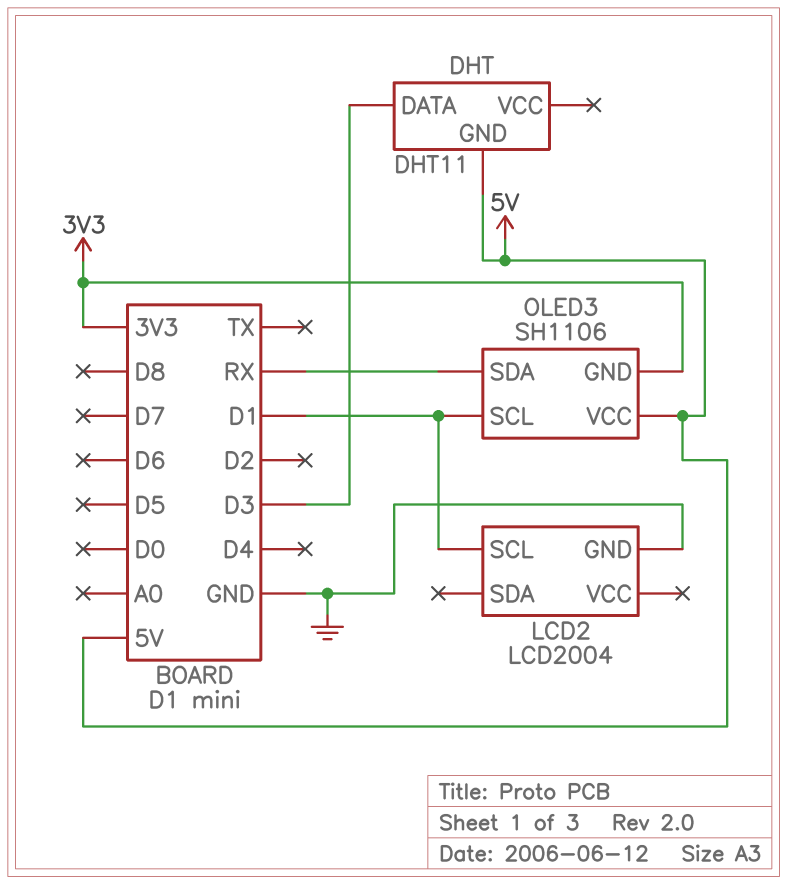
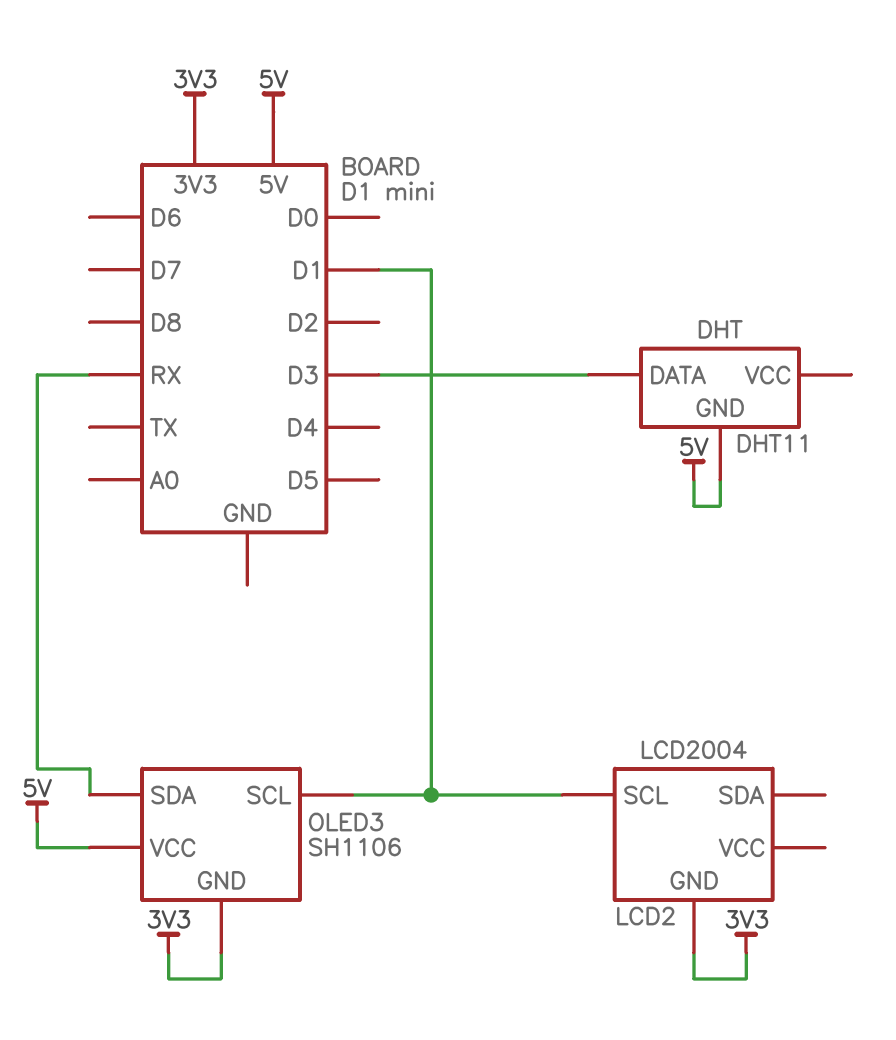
LCD2 pin GND: GND -> 3V3

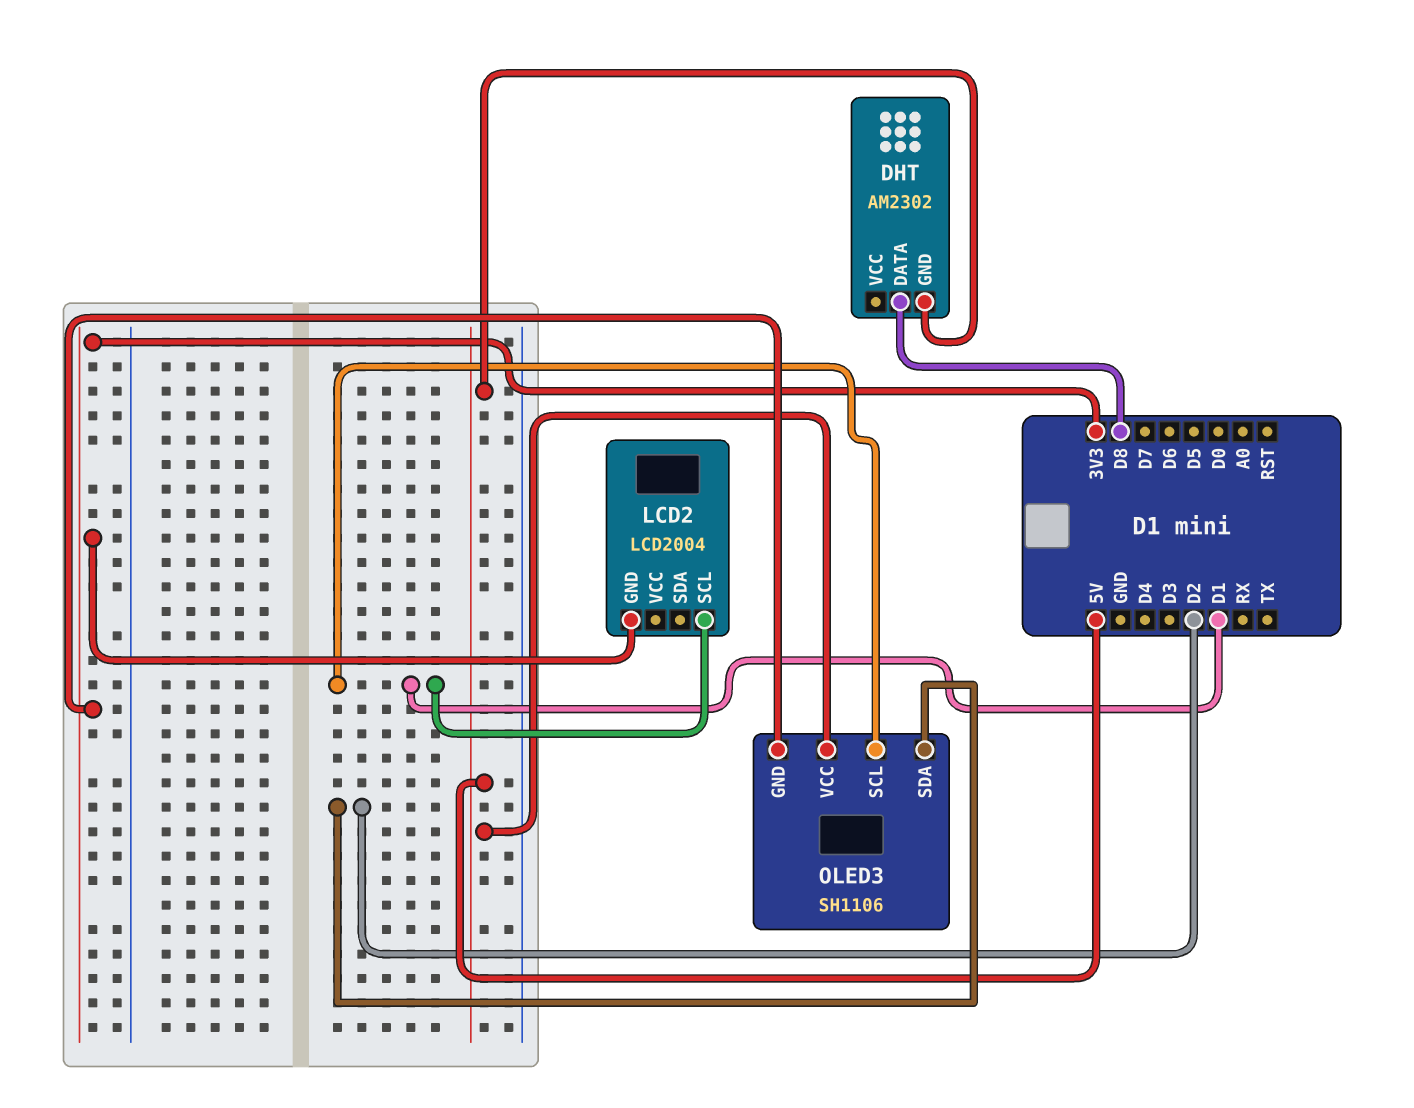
DHT: DHT11 -> AM2302
DHT pin DATA: D3 -> D8
OLED3 pin SDA: RX -> D2

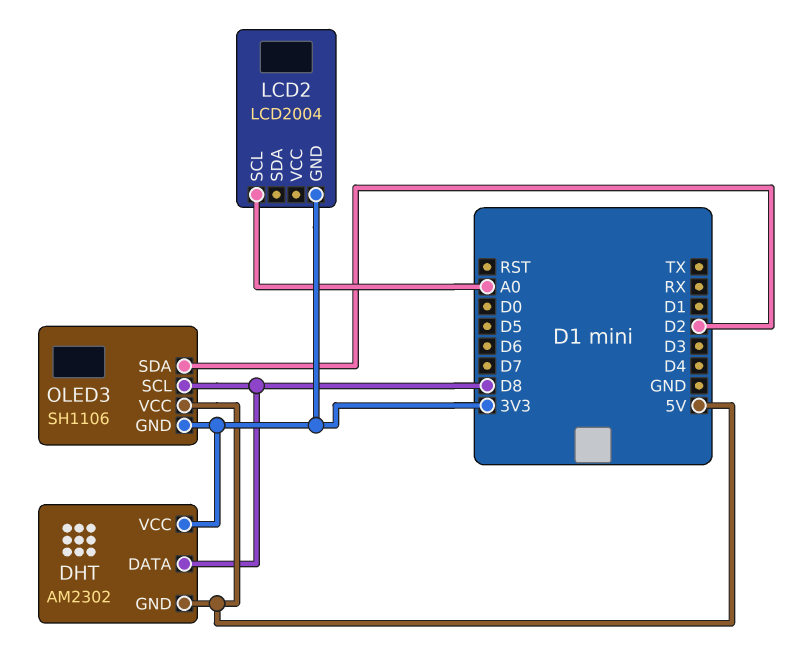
DHT pin VCC: none -> 3V3
LCD2 pin SCL: D1 -> A0
OLED3 pin SCL: D1 -> D8

